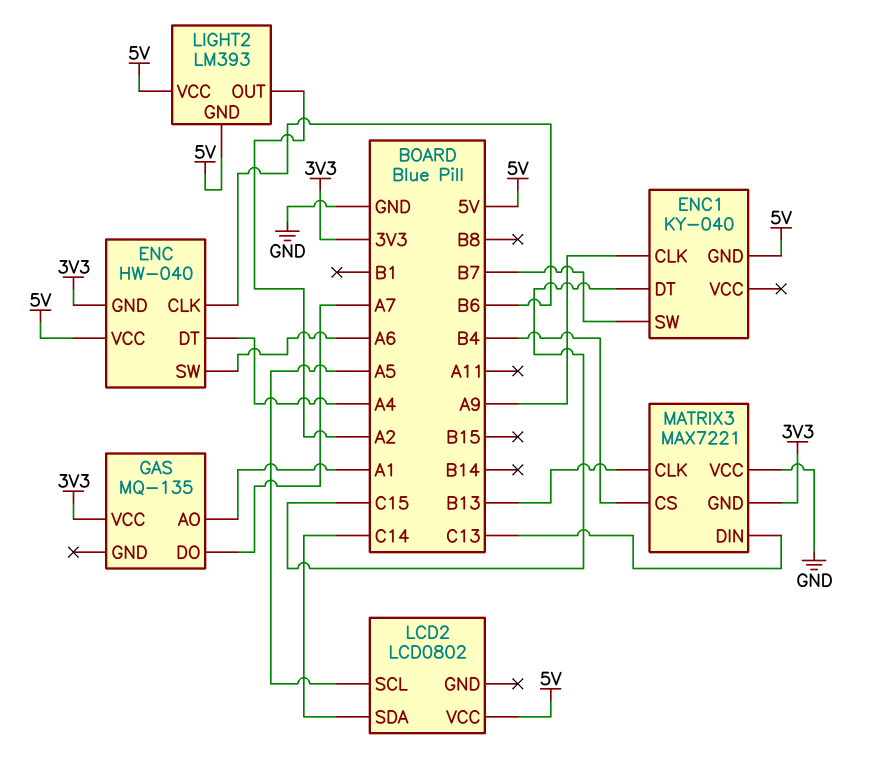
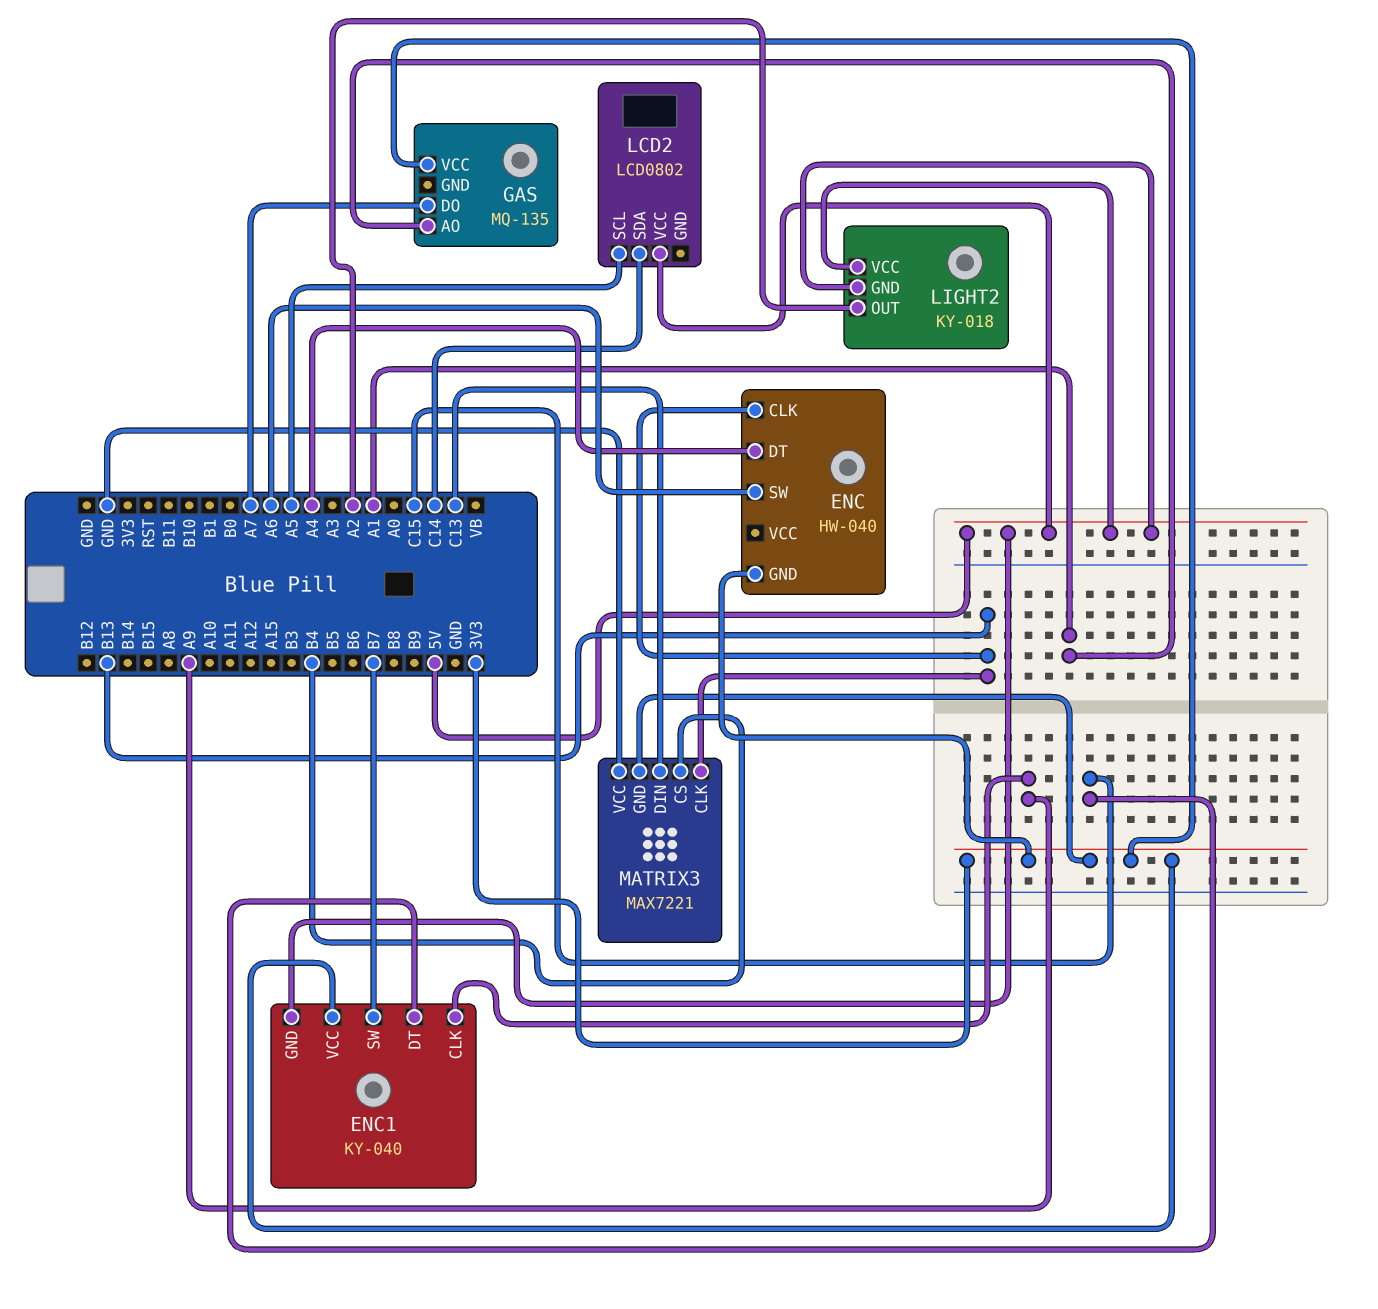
ENC pin CLK: B6 -> B13
ENC pin VCC: 5V -> none
ENC1 pin VCC: none -> 3V3
LIGHT2: LM393 -> KY-018

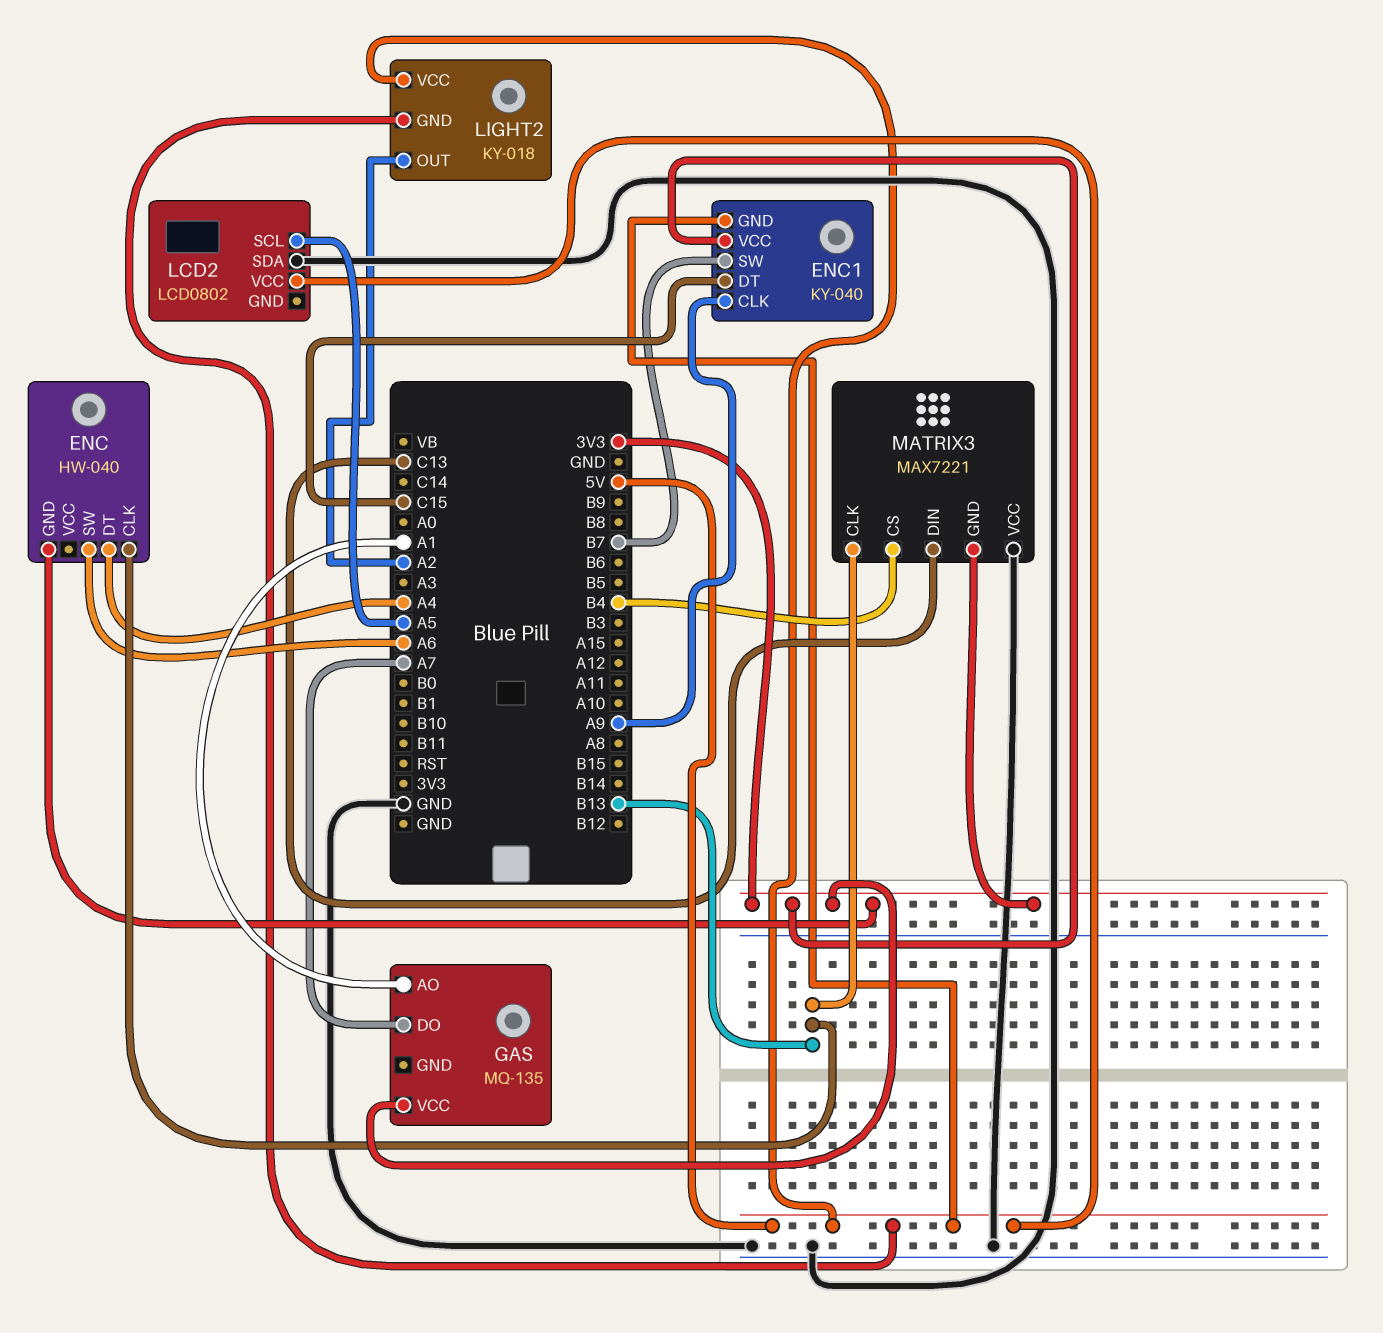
LCD2 pin SDA: C14 -> GND

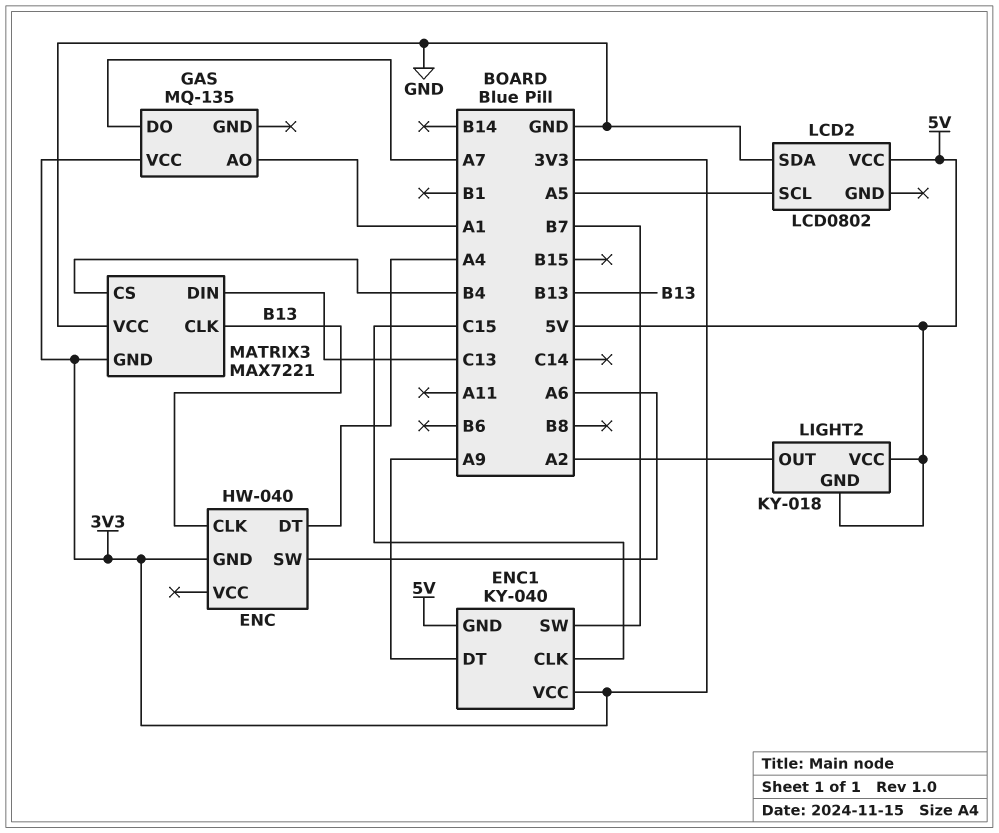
ENC1 pin CLK: A9 -> C15
ENC1 pin DT: C15 -> A9

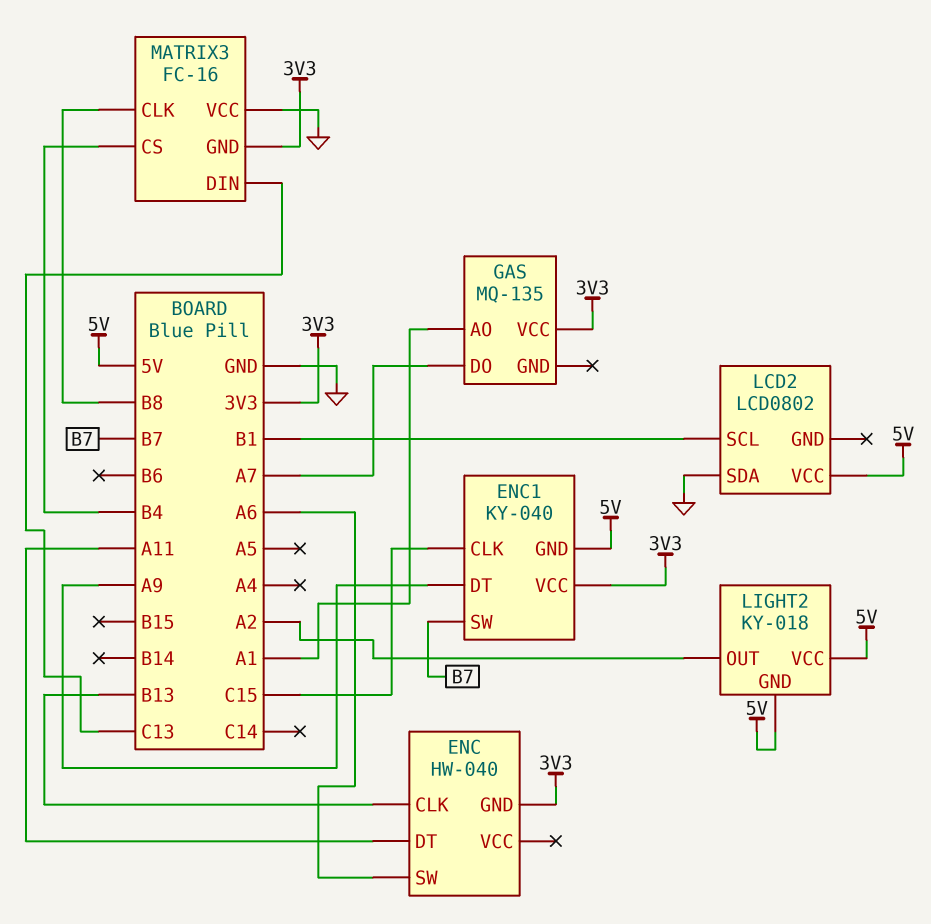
ENC pin DT: A4 -> A11
LCD2 pin SCL: A5 -> B1
MATRIX3: MAX7221 -> FC-16
MATRIX3 pin CLK: B13 -> B8

